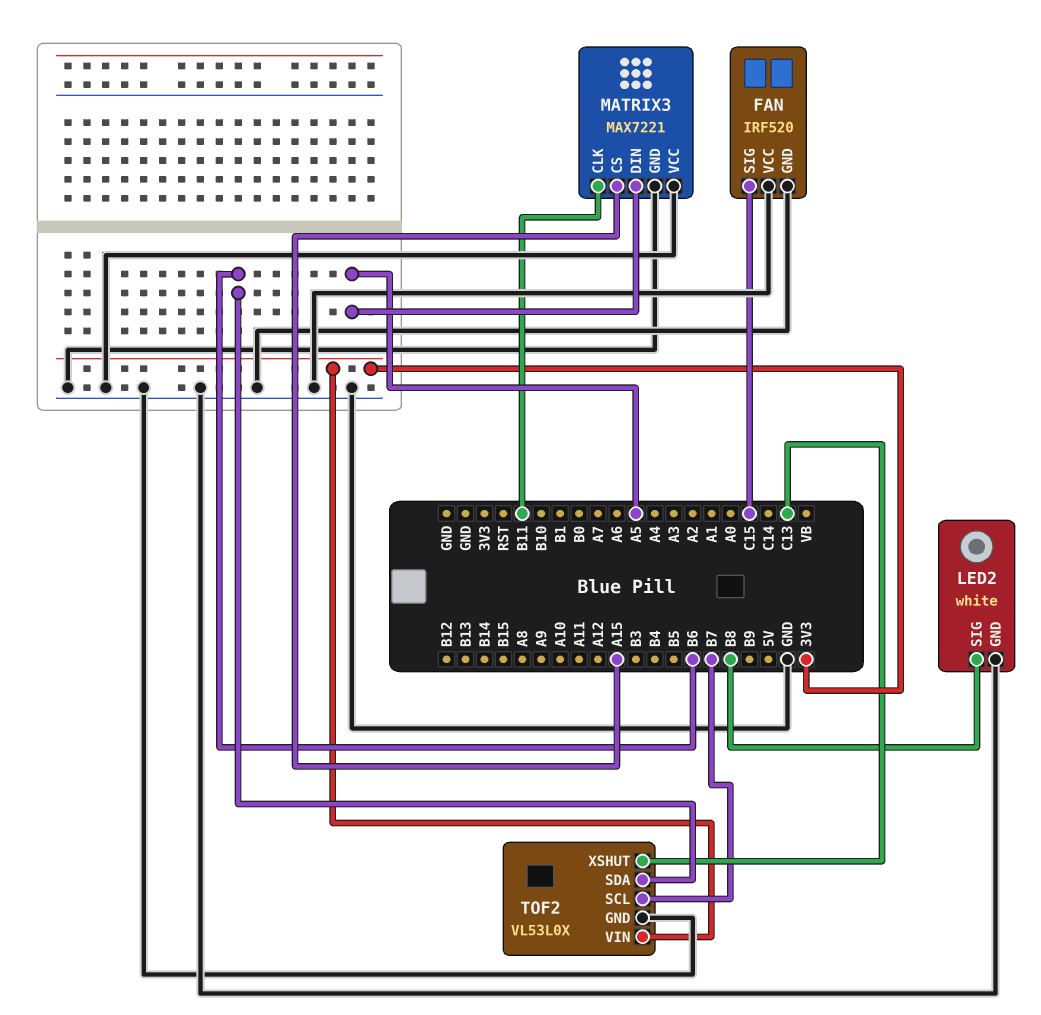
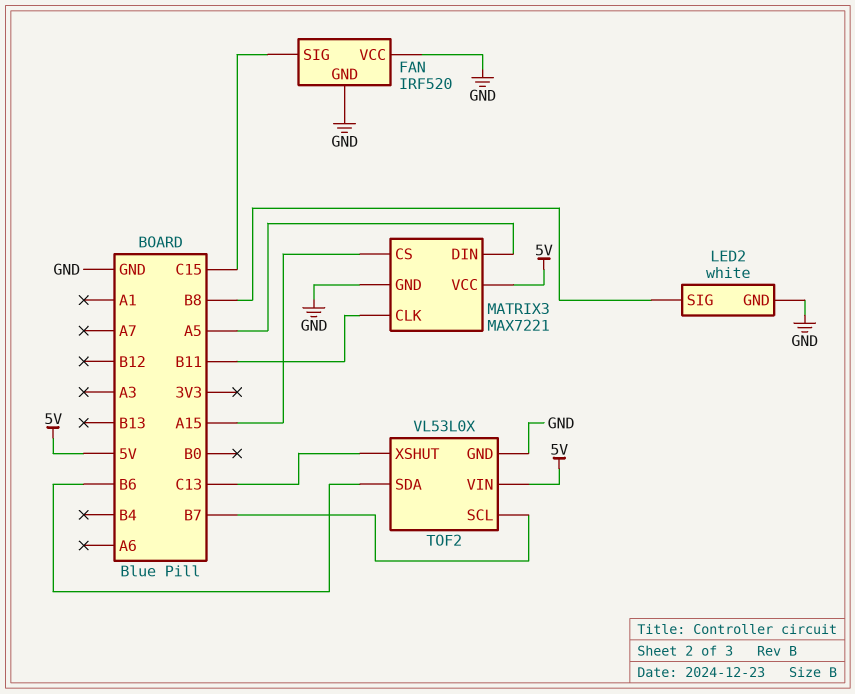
MATRIX3 pin VCC: GND -> 5V
TOF2 pin VIN: 3V3 -> 5V

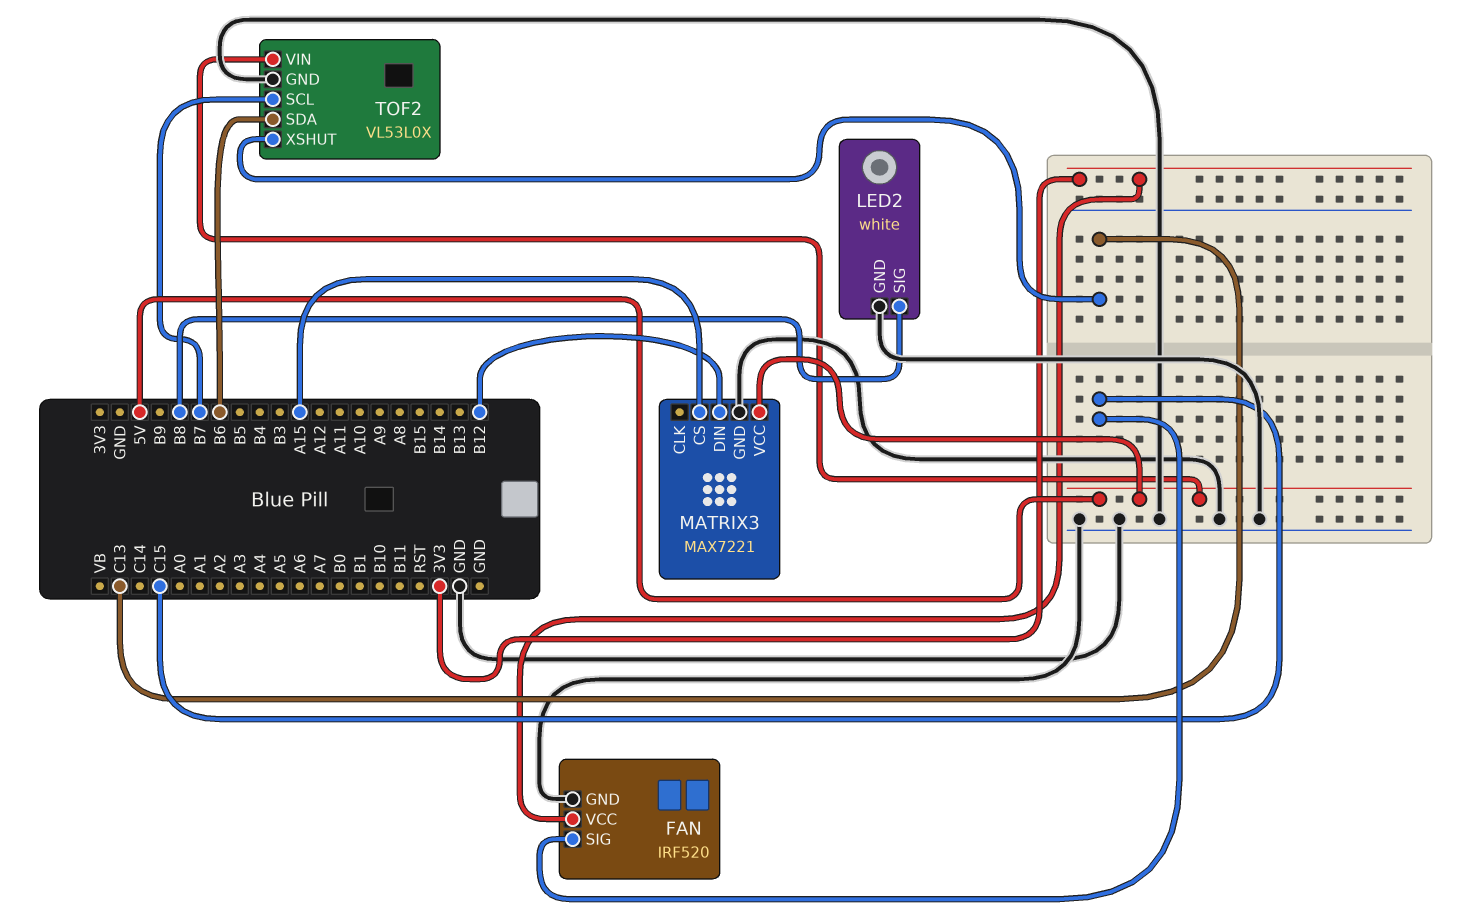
FAN pin VCC: GND -> 3V3
MATRIX3 pin CLK: B11 -> none
MATRIX3 pin DIN: A5 -> B12

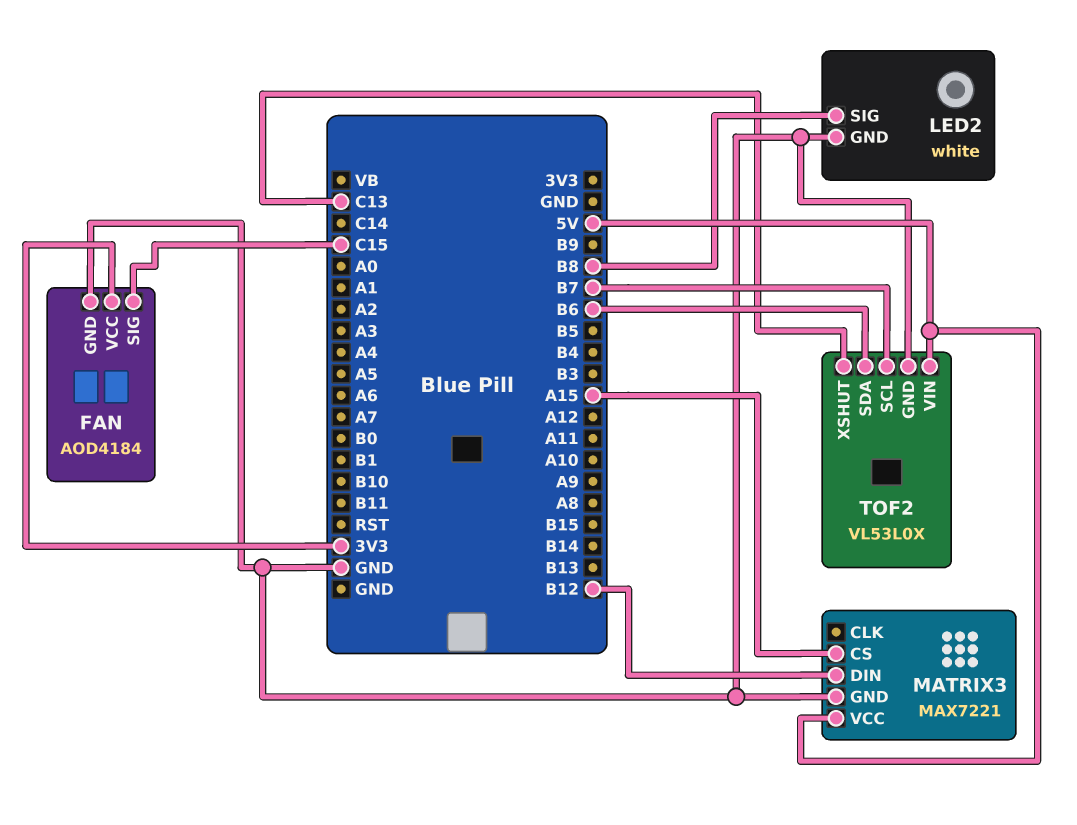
FAN: IRF520 -> AOD4184

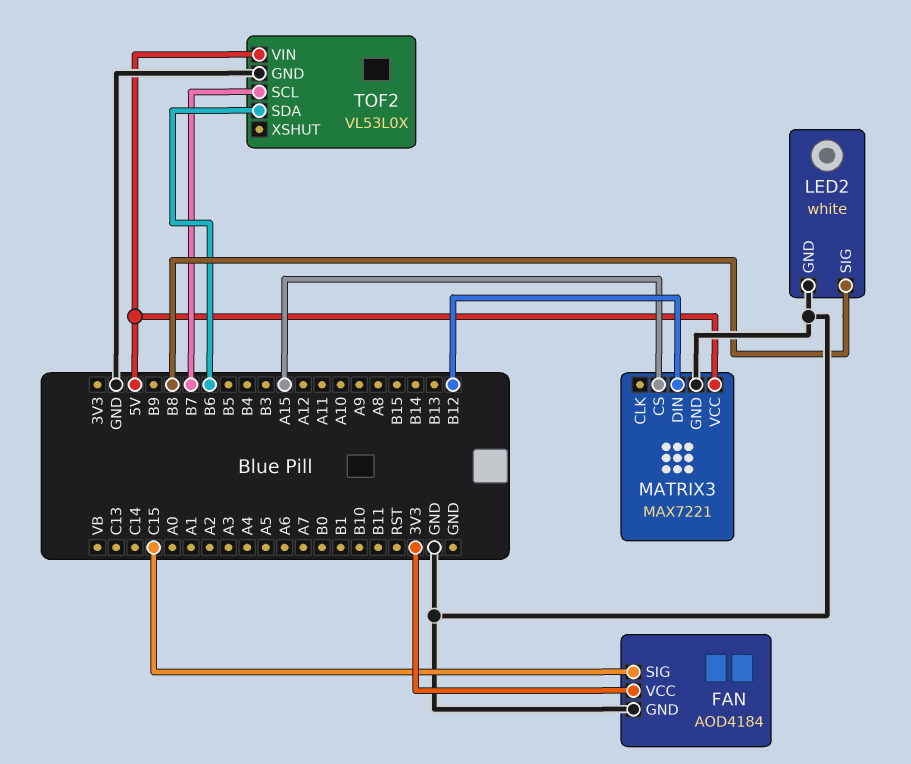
TOF2 pin XSHUT: C13 -> none

